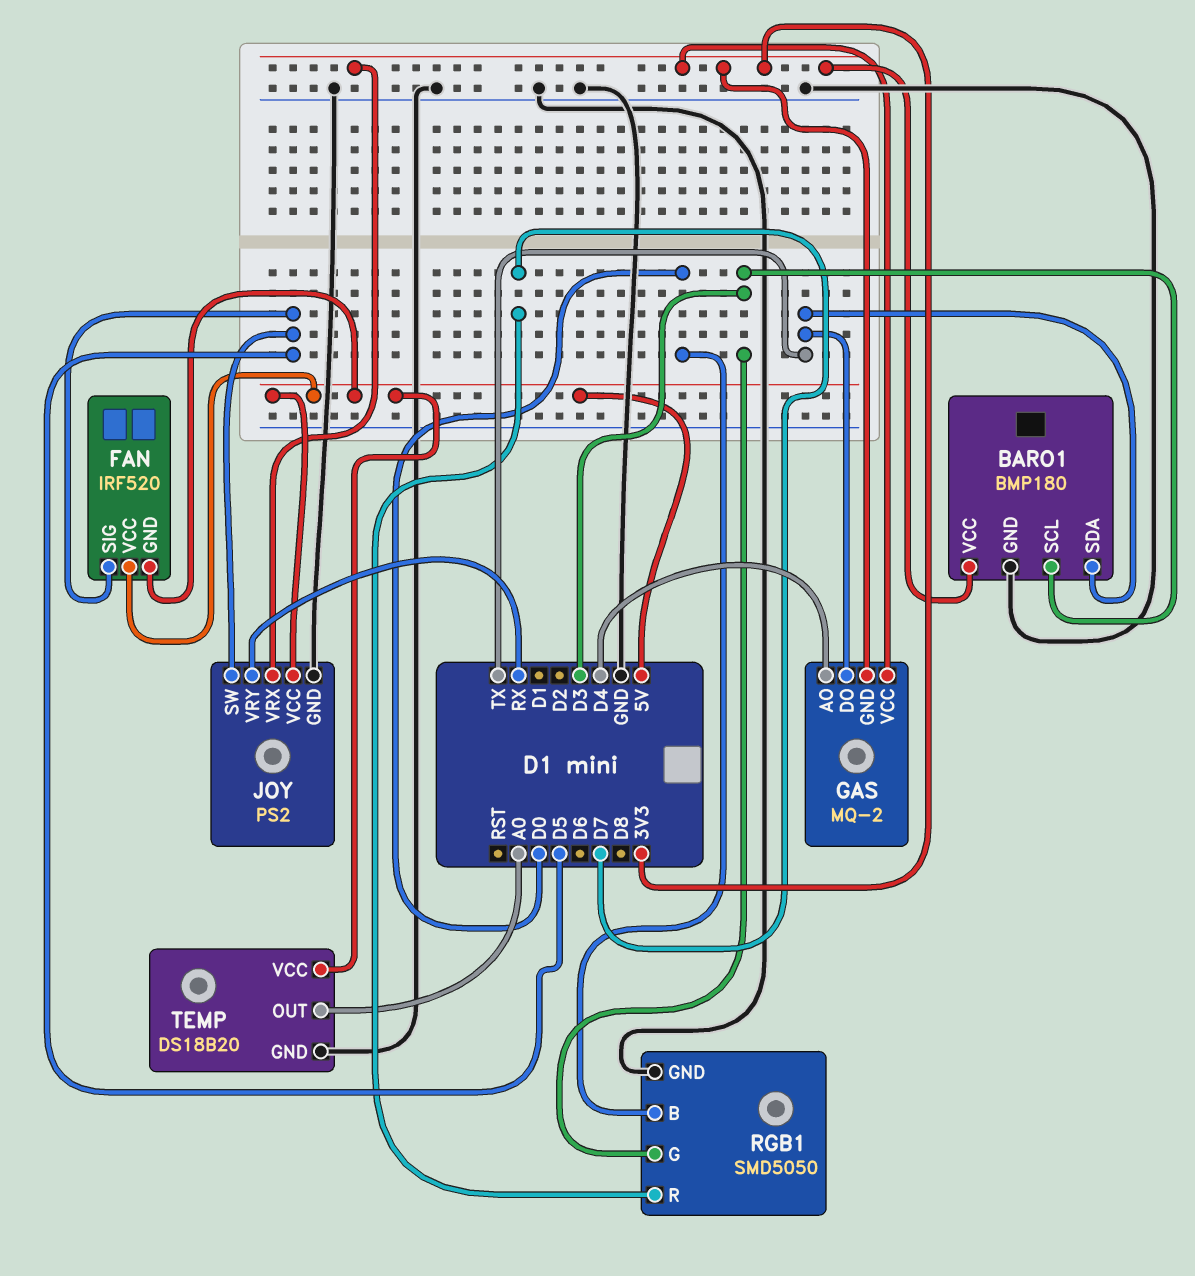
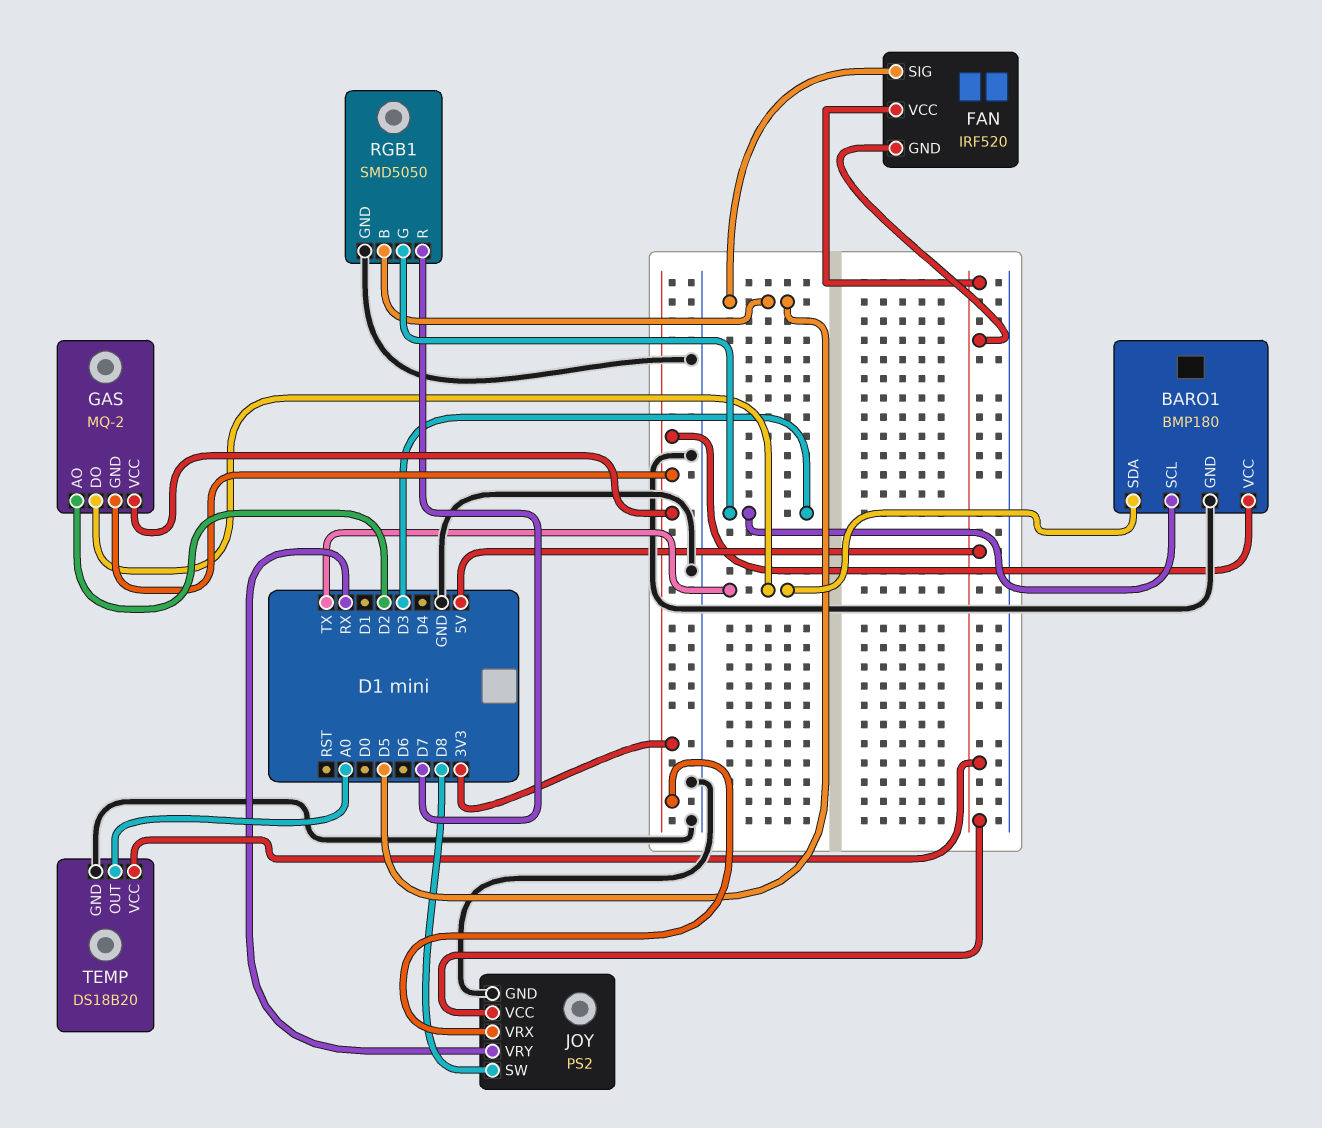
GAS pin AO: D4 -> D2
JOY pin SW: D5 -> D8
RGB1 pin B: D0 -> D5

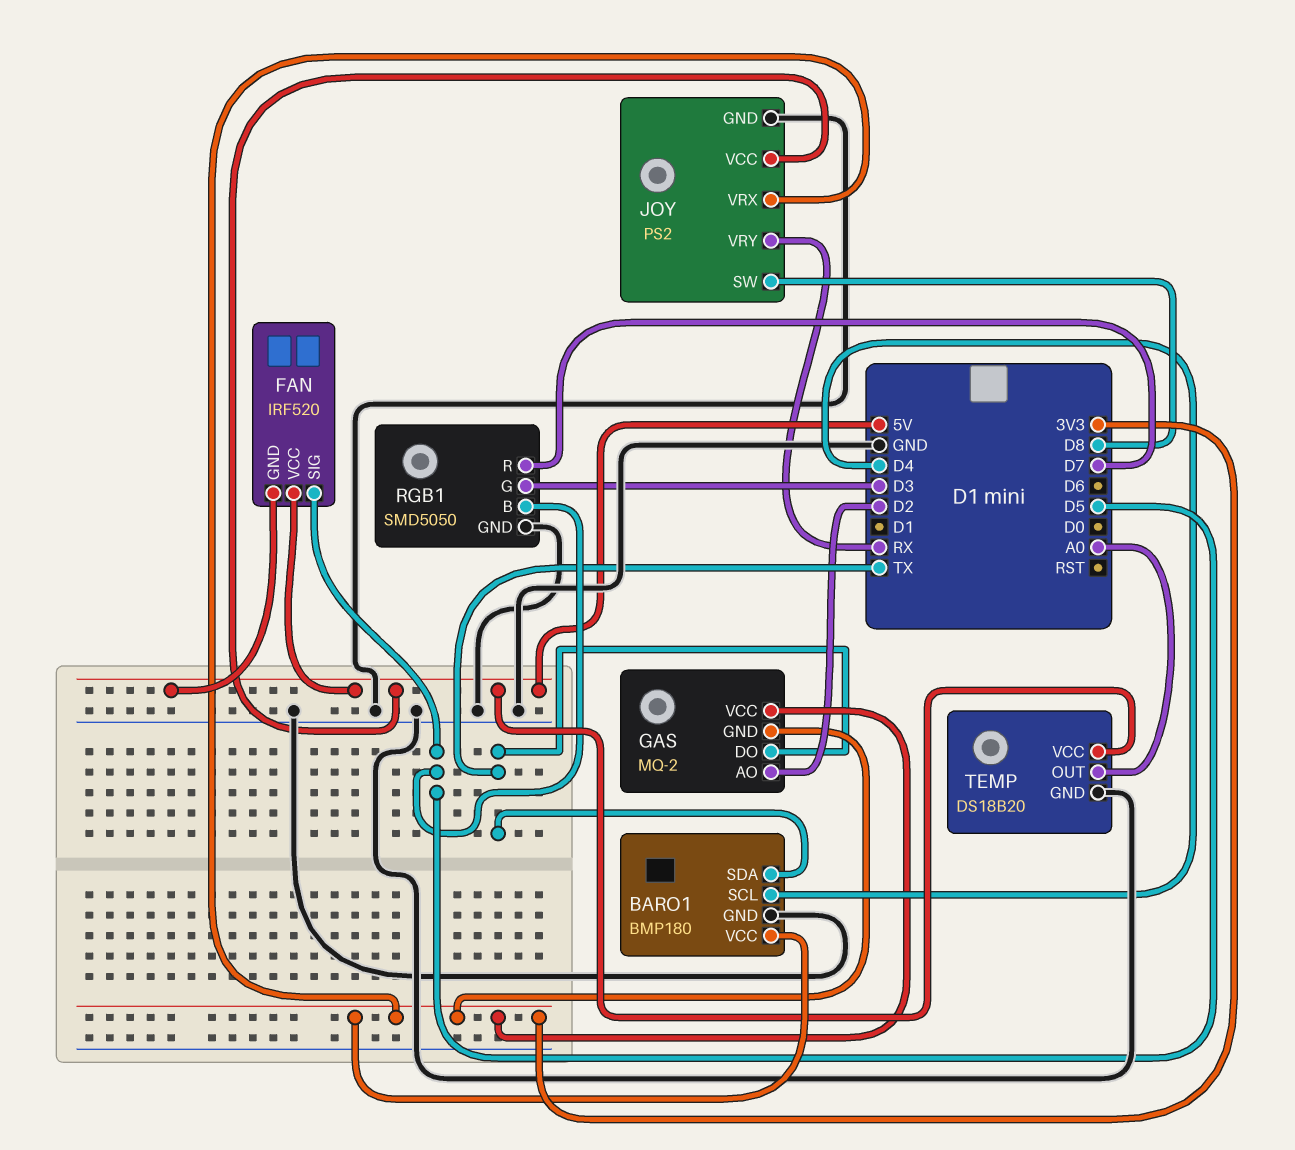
BARO1 pin SCL: D3 -> D4

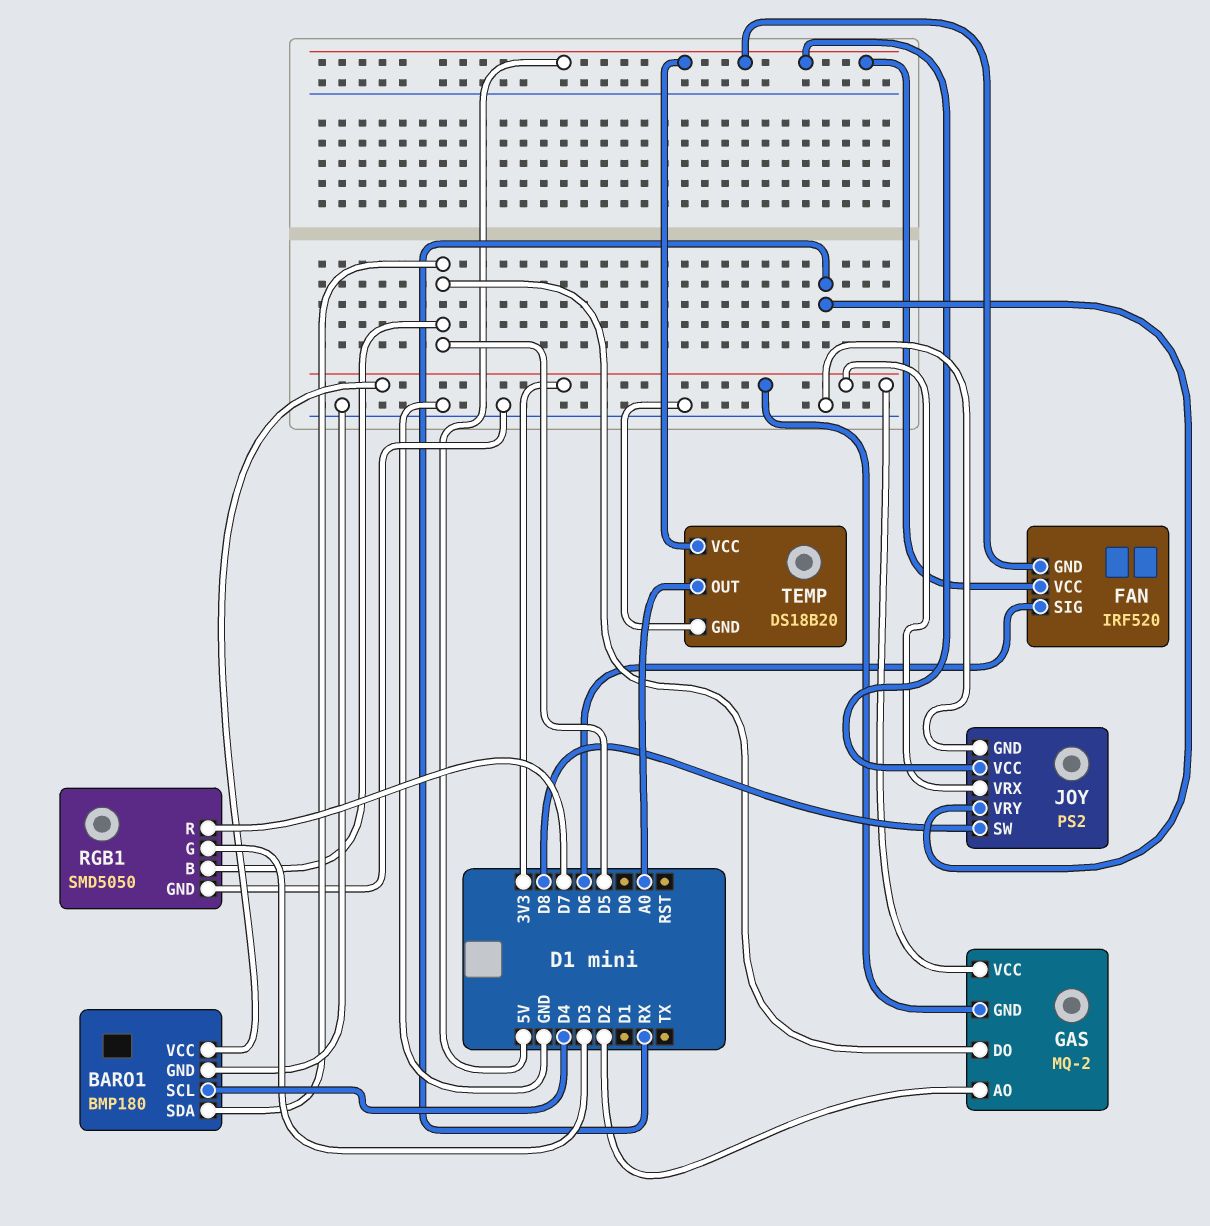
BARO1 pin SDA: TX -> D5
FAN pin SIG: D5 -> D6
GAS pin DO: TX -> D5

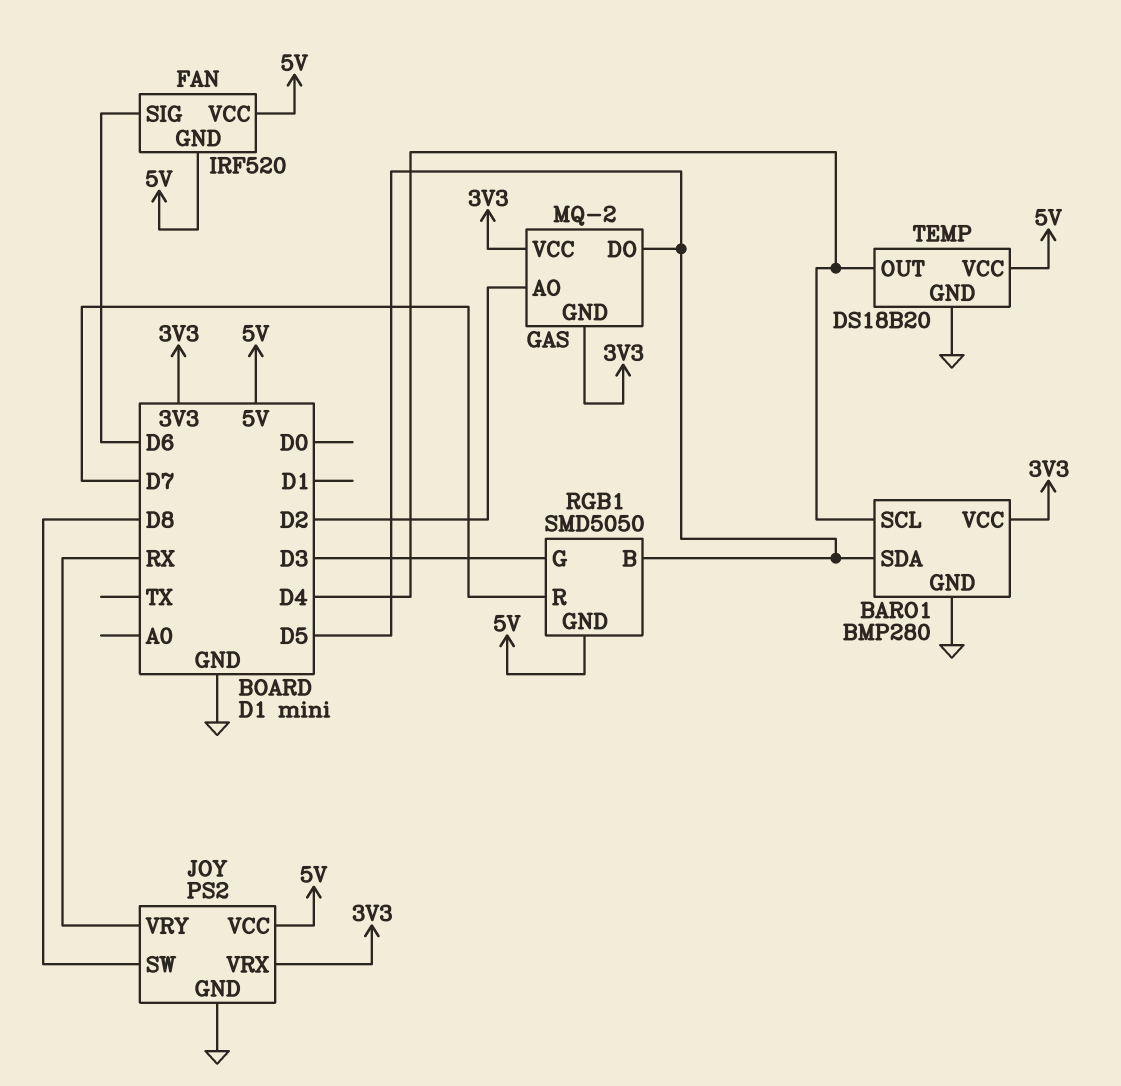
BARO1: BMP180 -> BMP280
RGB1 pin GND: GND -> 5V
TEMP pin OUT: A0 -> D4

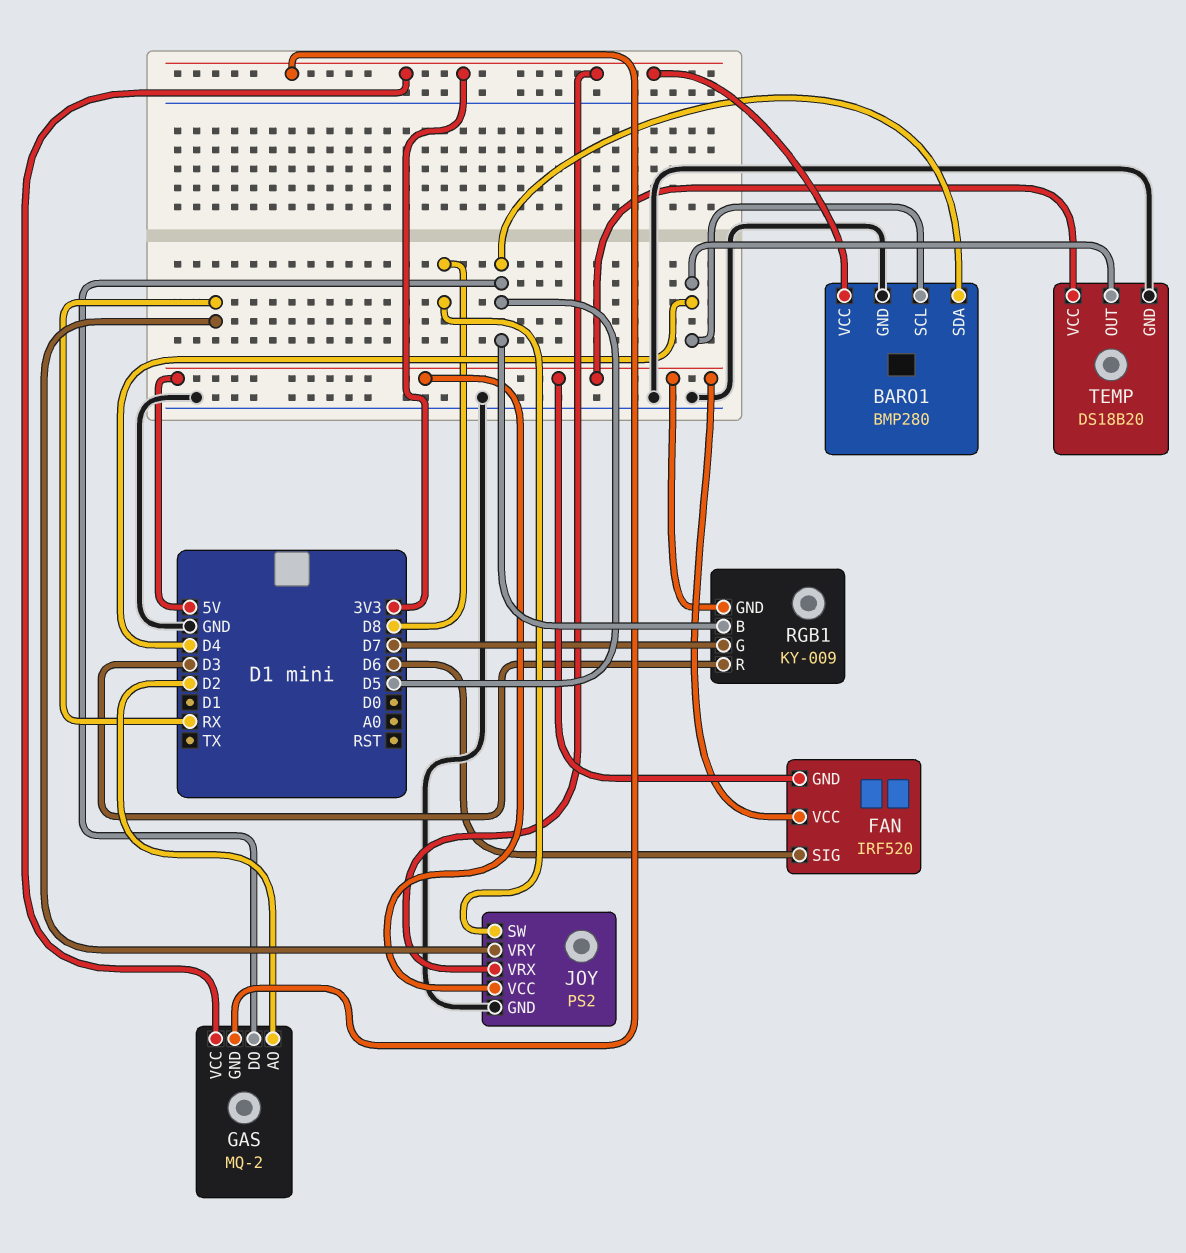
RGB1: SMD5050 -> KY-009
RGB1 pin G: D3 -> D7
RGB1 pin R: D7 -> D3

